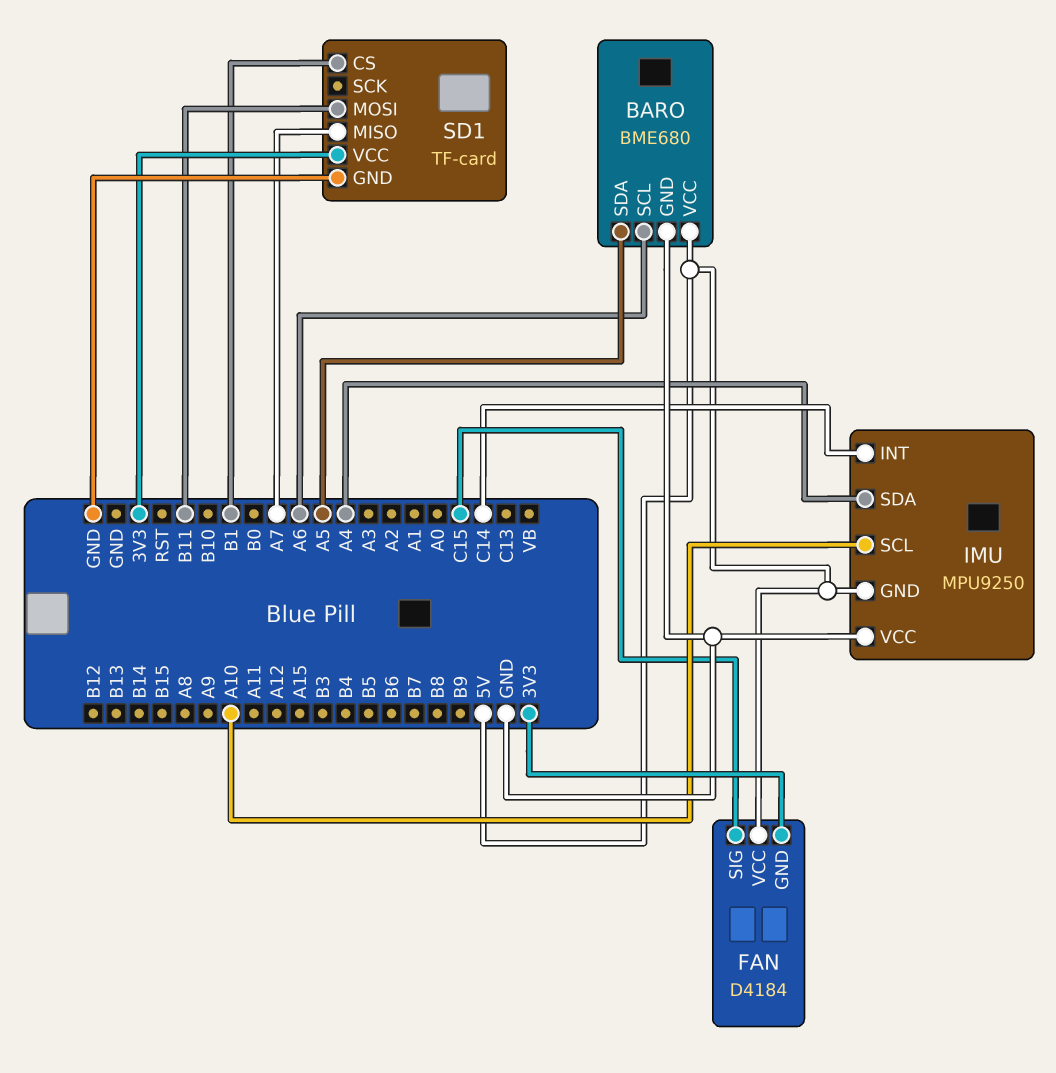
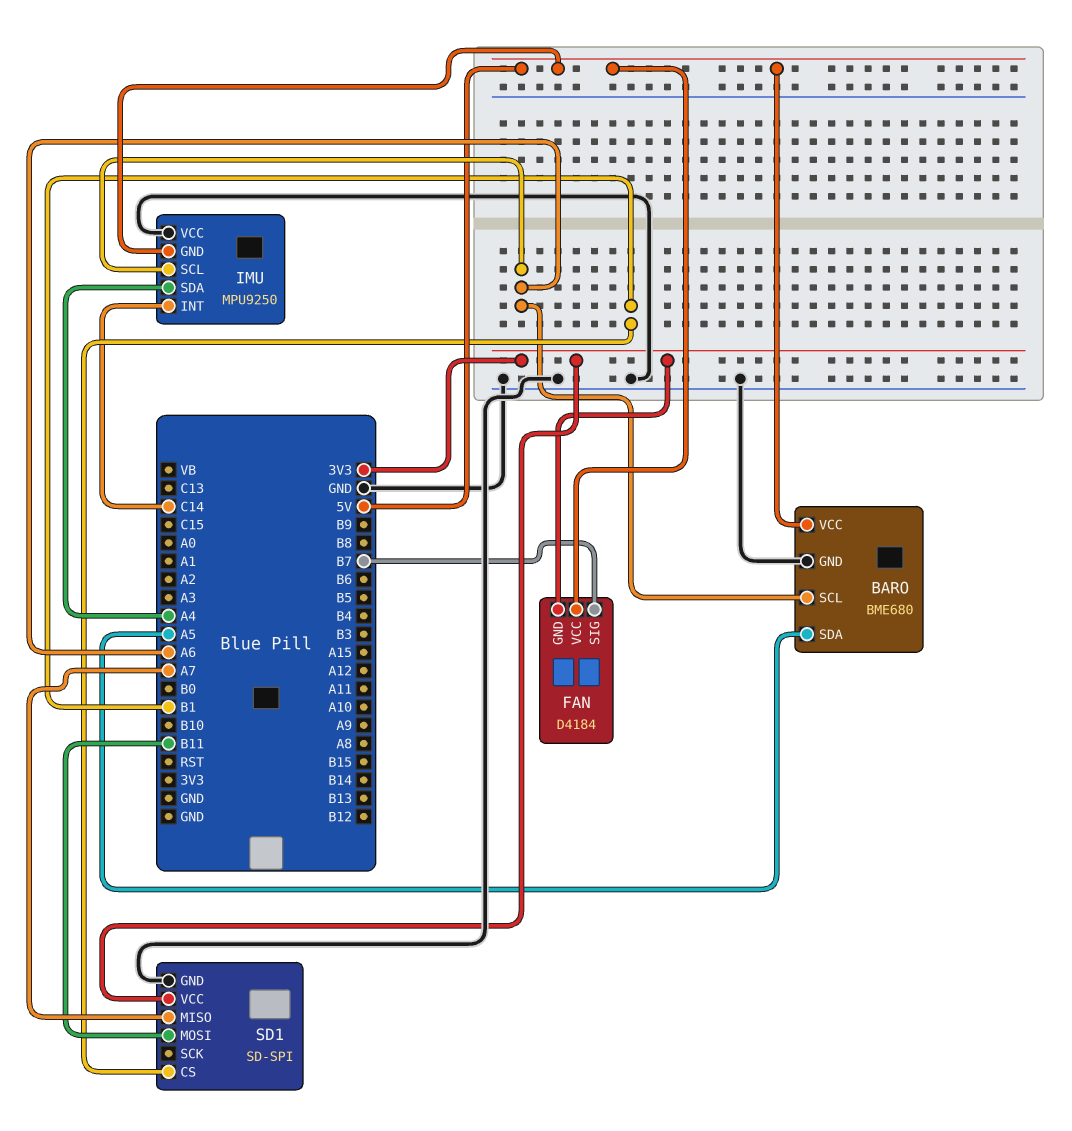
FAN pin SIG: C15 -> B7
IMU pin SCL: A10 -> A6
SD1: TF-card -> SD-SPI

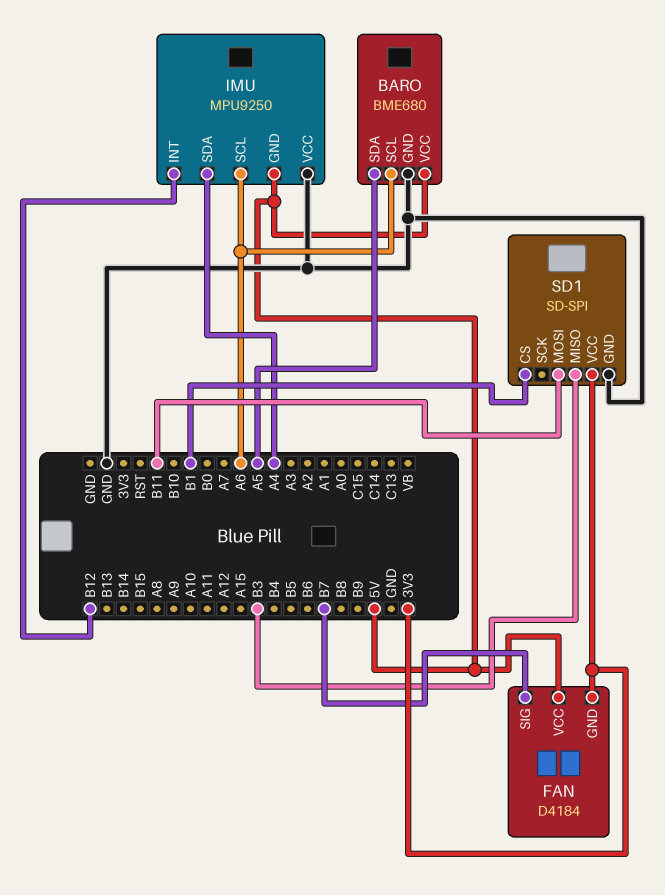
IMU pin INT: C14 -> B12
SD1 pin MISO: A7 -> B3

